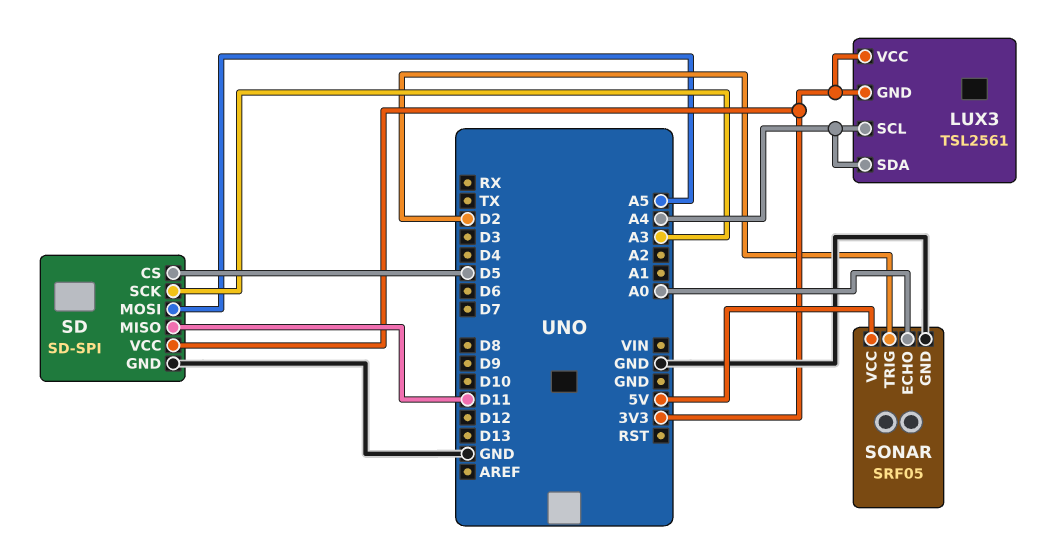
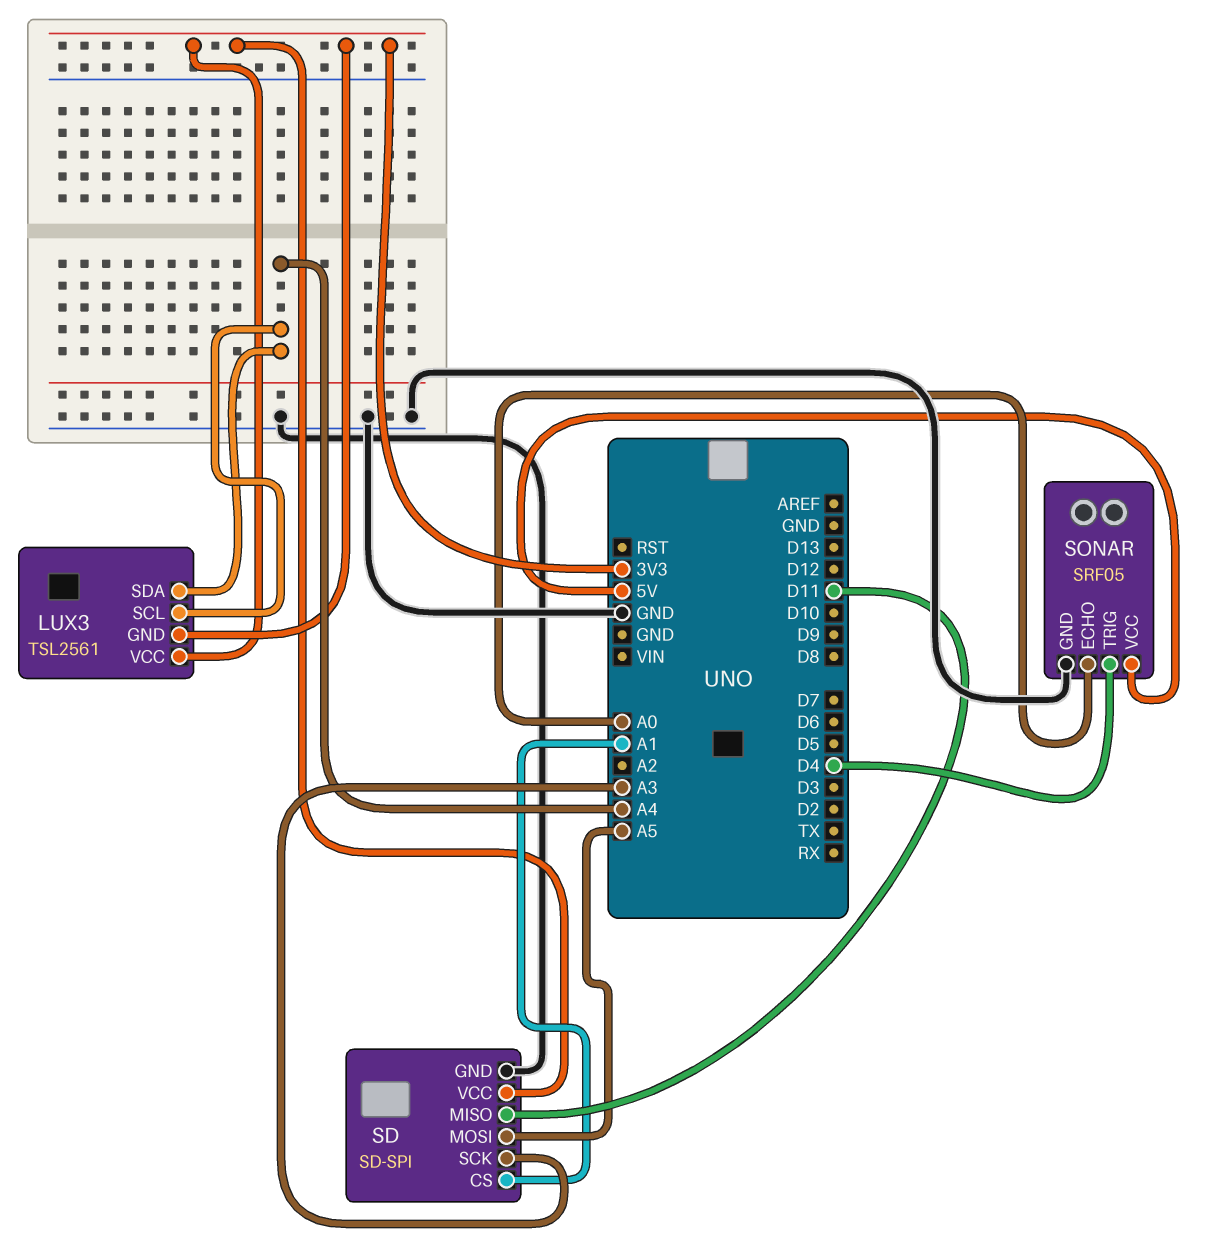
SD pin CS: D5 -> A1
SONAR pin TRIG: D2 -> D4

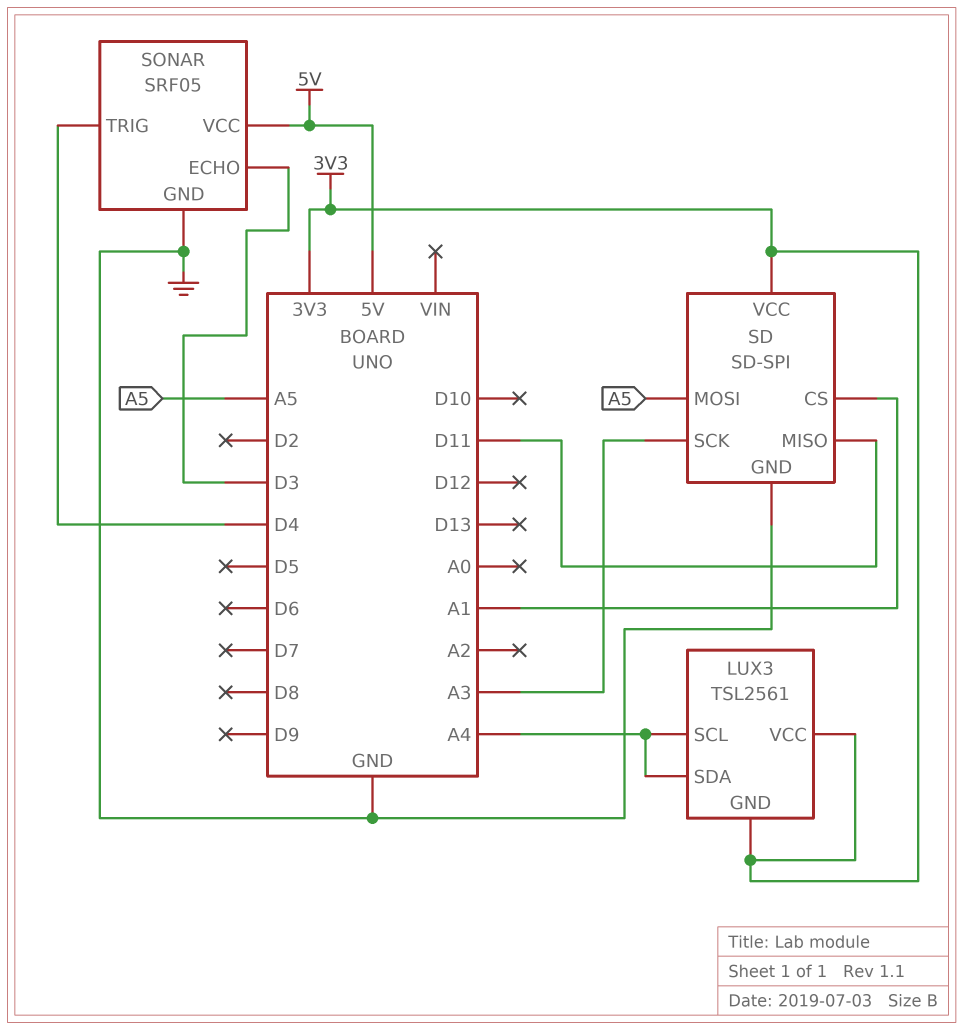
SONAR pin ECHO: A0 -> D3

